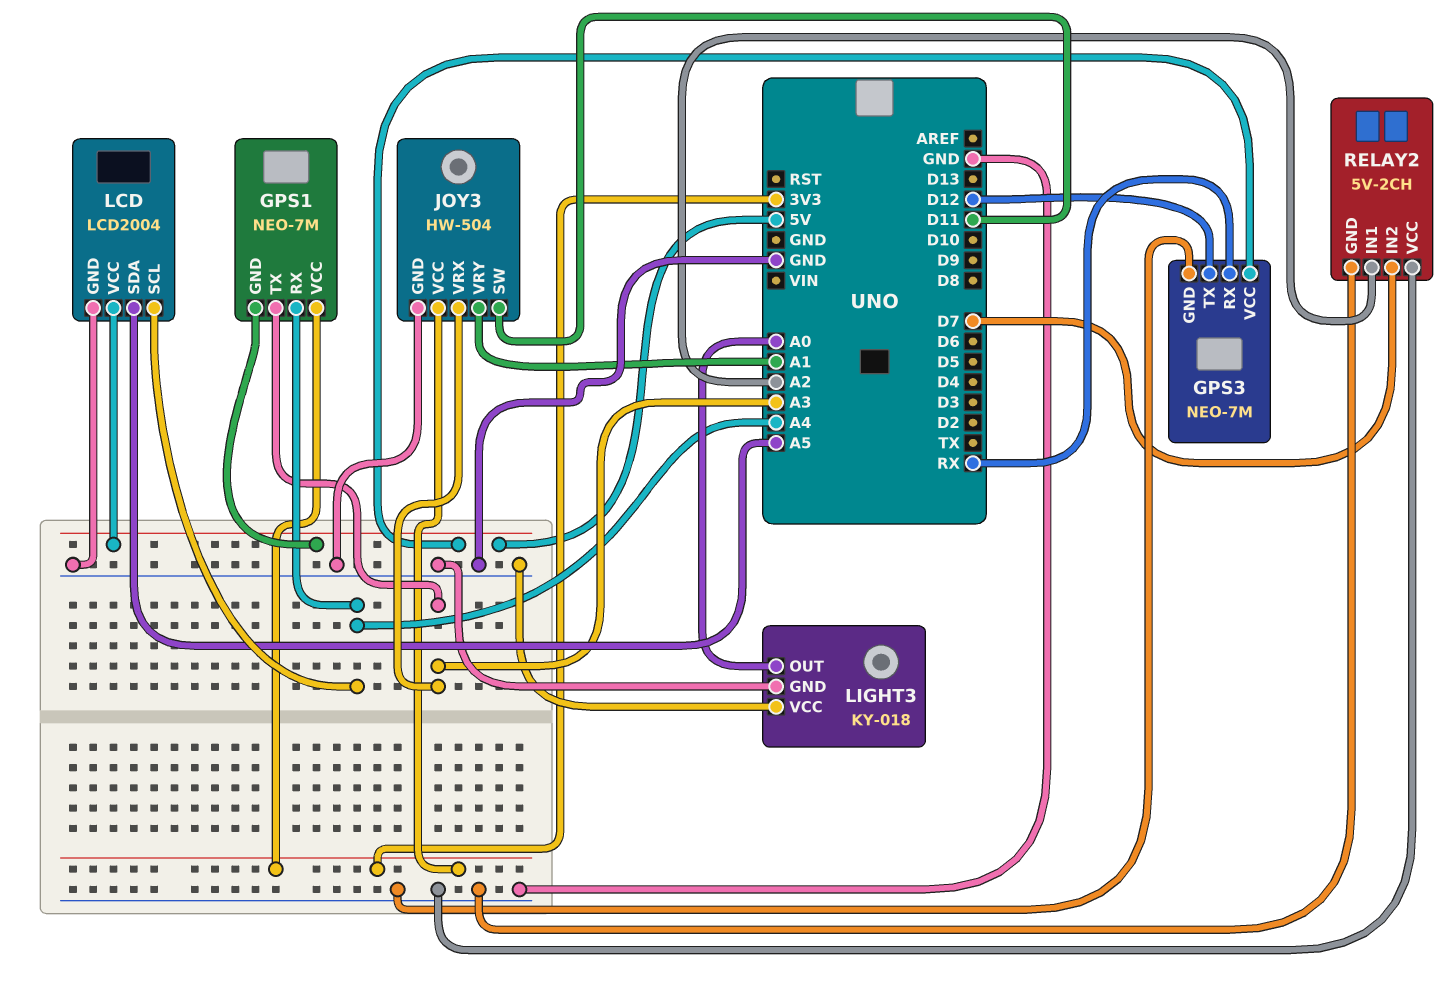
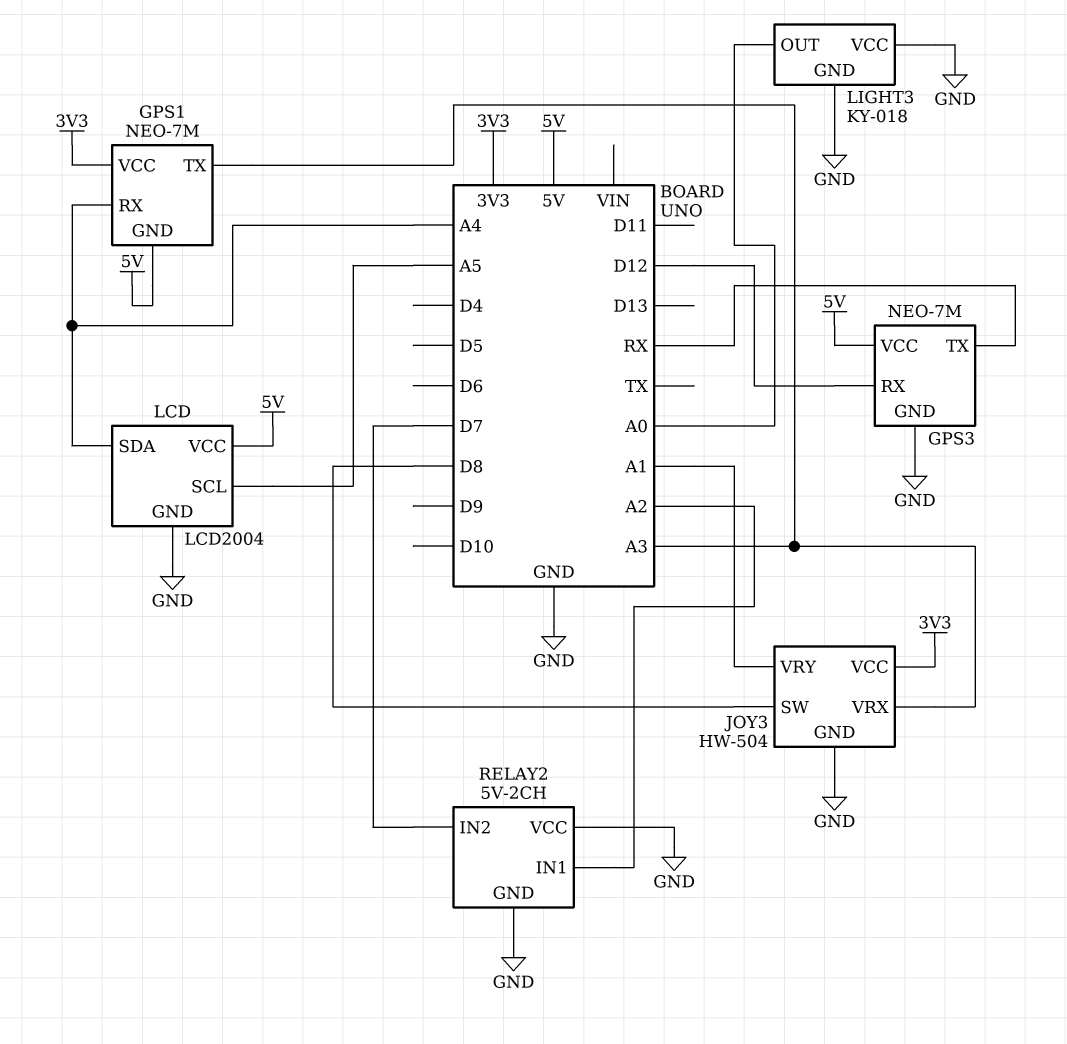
GPS3 pin RX: RX -> D12
GPS3 pin TX: D12 -> RX
JOY3 pin SW: D11 -> D8
LCD pin SCL: A4 -> A5
LCD pin SDA: A5 -> A4

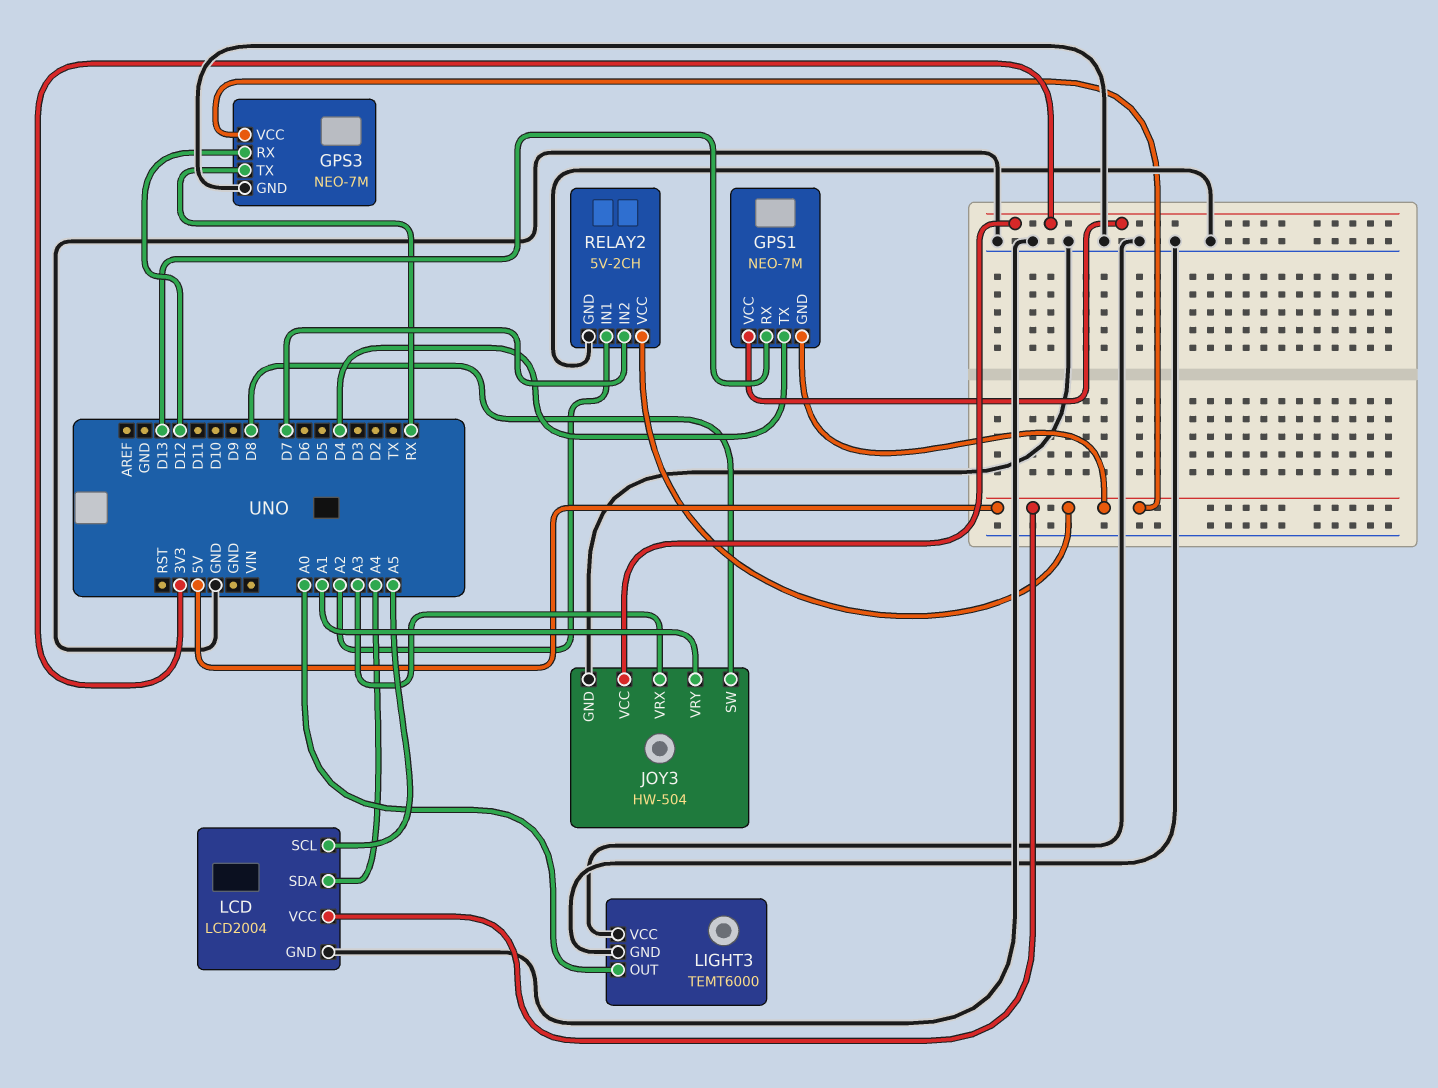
GPS1 pin RX: A4 -> D13
GPS1 pin TX: A3 -> D4
LIGHT3: KY-018 -> TEMT6000
RELAY2 pin VCC: GND -> 5V

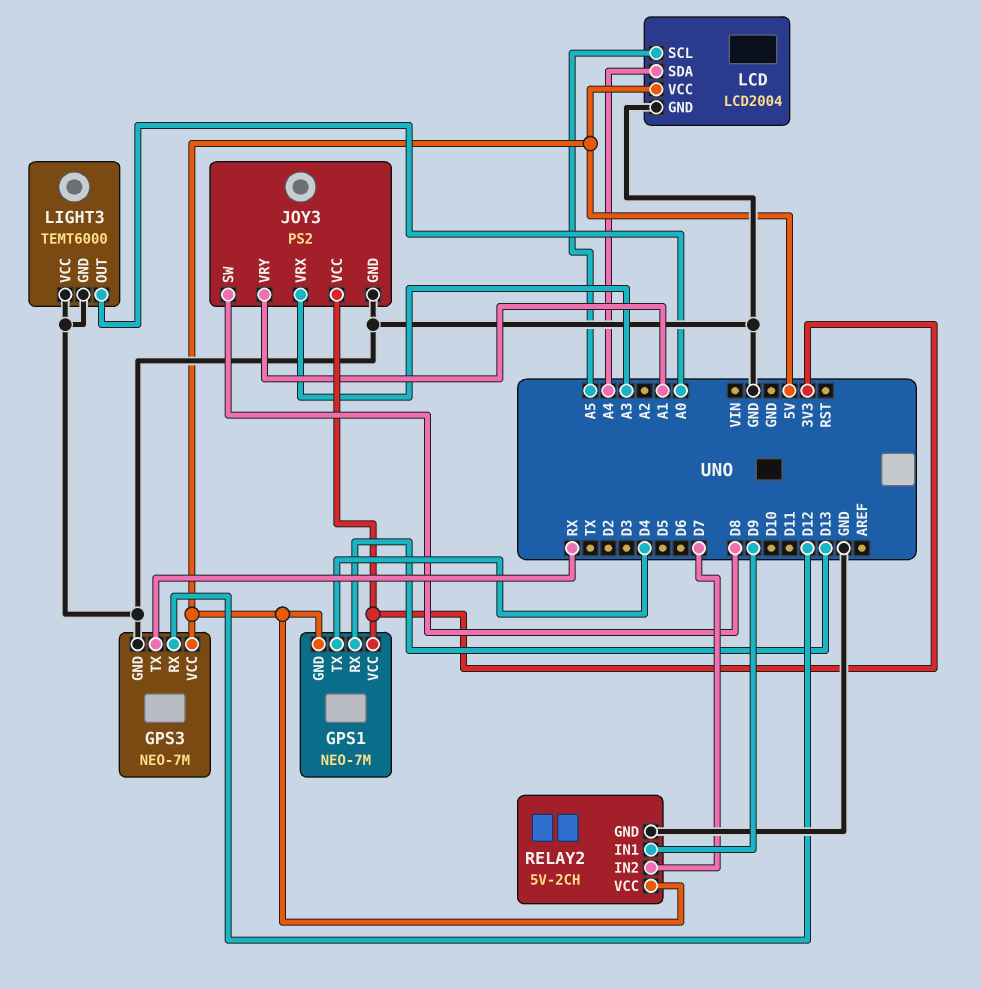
JOY3: HW-504 -> PS2
RELAY2 pin IN1: A2 -> D9

